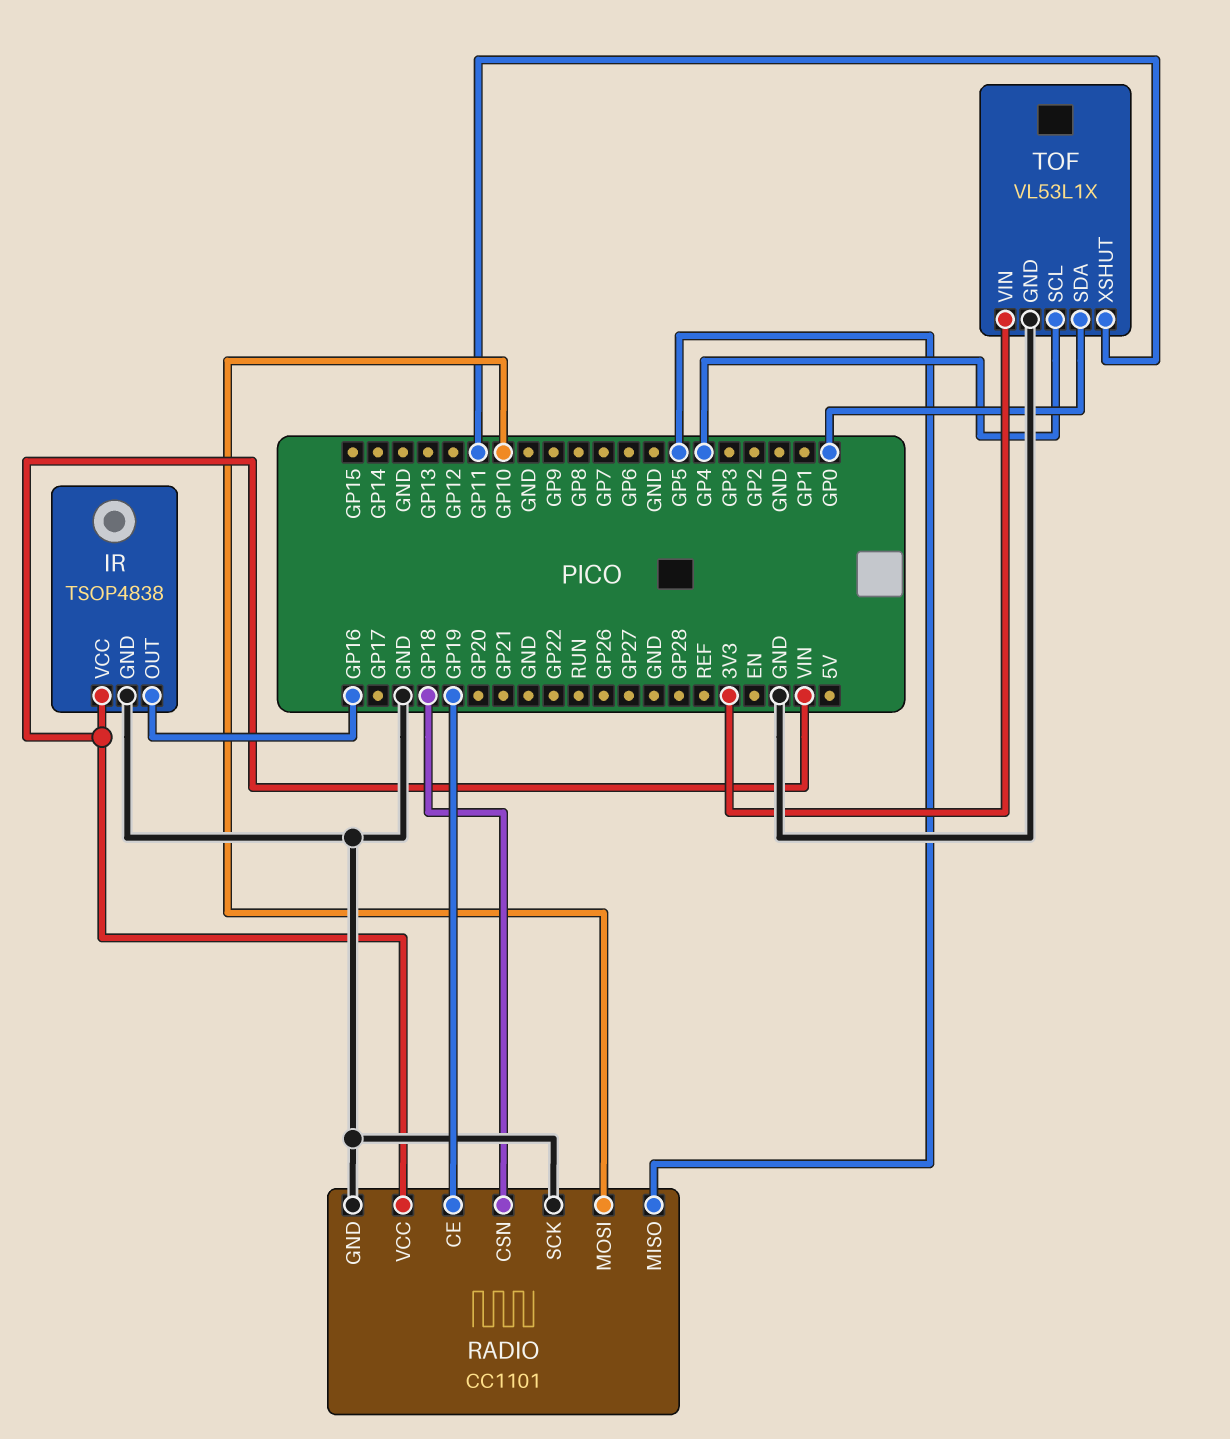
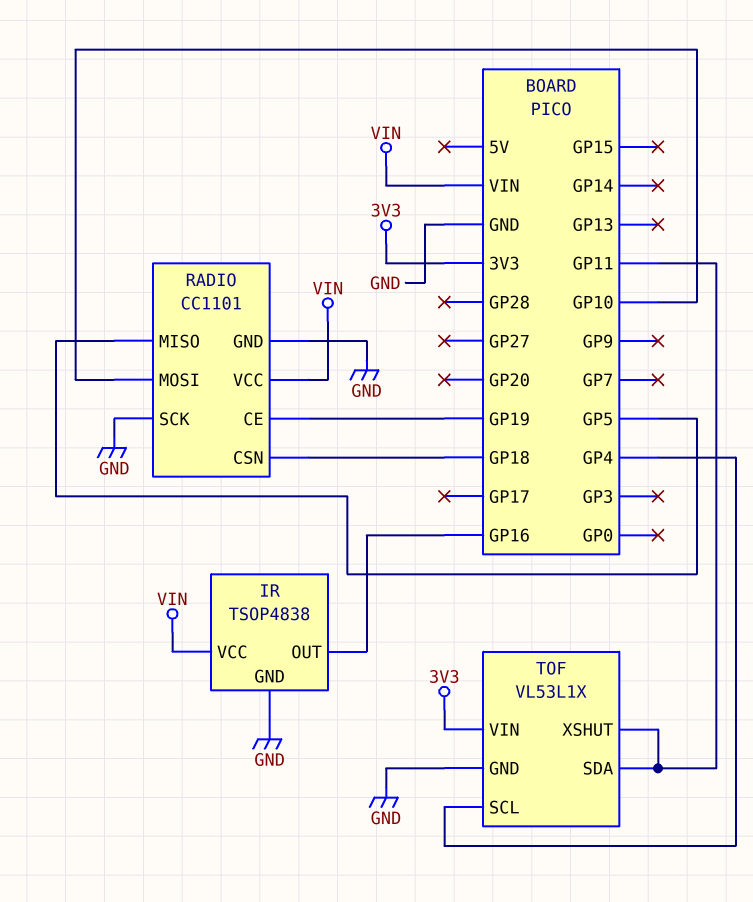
TOF pin SDA: GP0 -> GP11

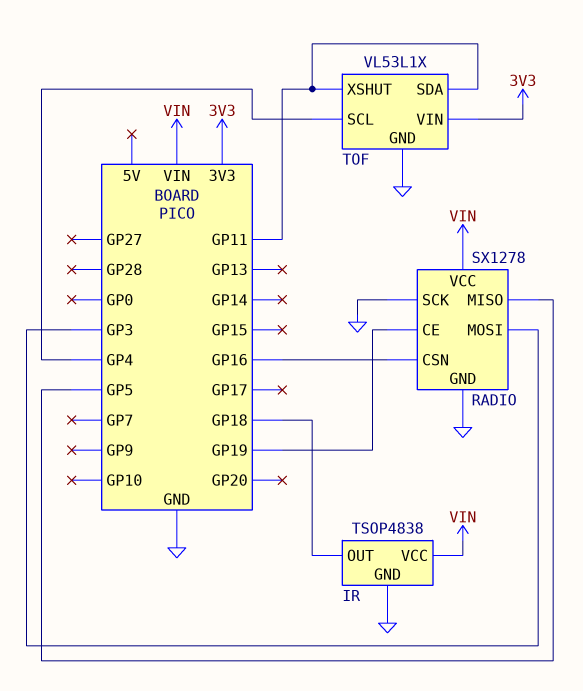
IR pin OUT: GP16 -> GP18
RADIO: CC1101 -> SX1278
RADIO pin CSN: GP18 -> GP16
RADIO pin MOSI: GP10 -> GP3

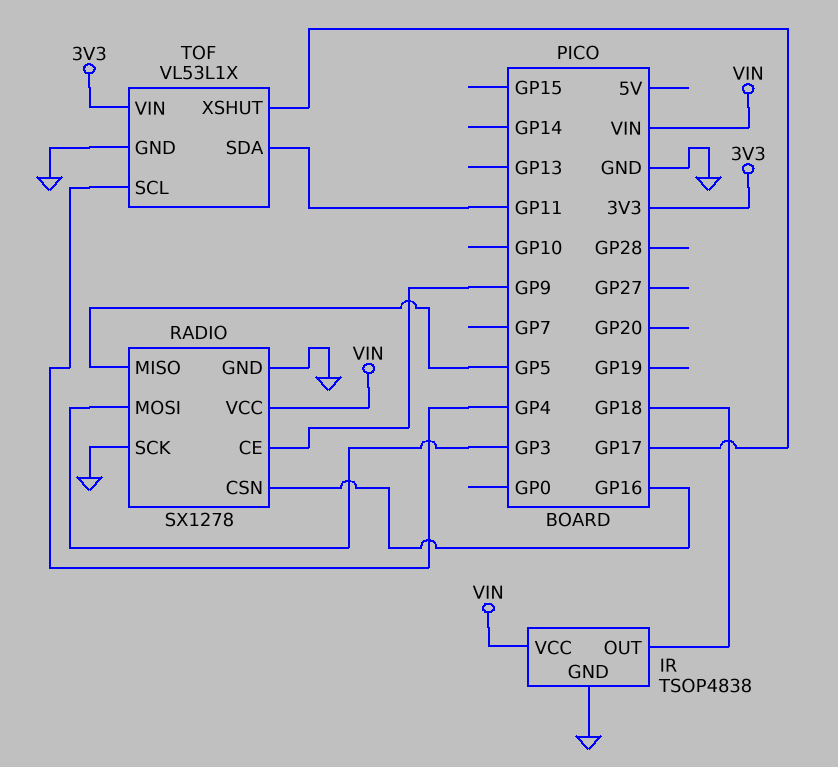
RADIO pin CE: GP19 -> GP9
TOF pin XSHUT: GP11 -> GP17

